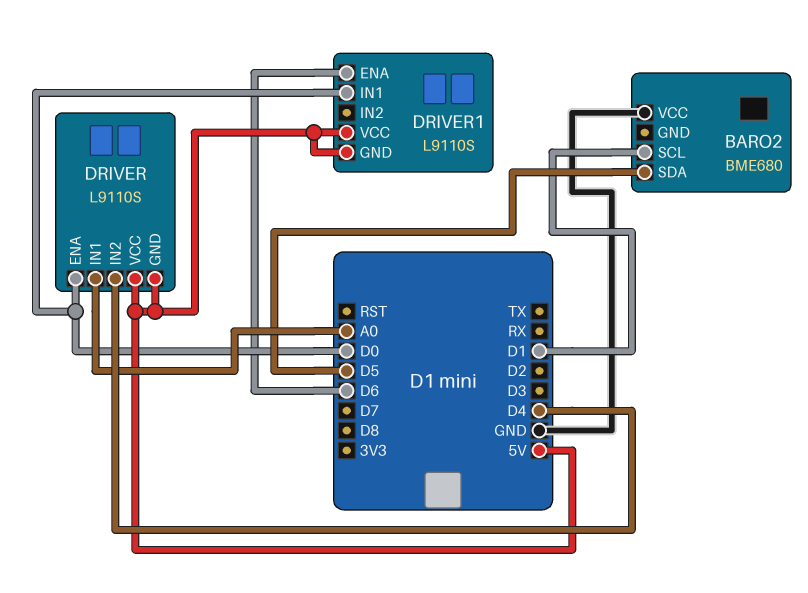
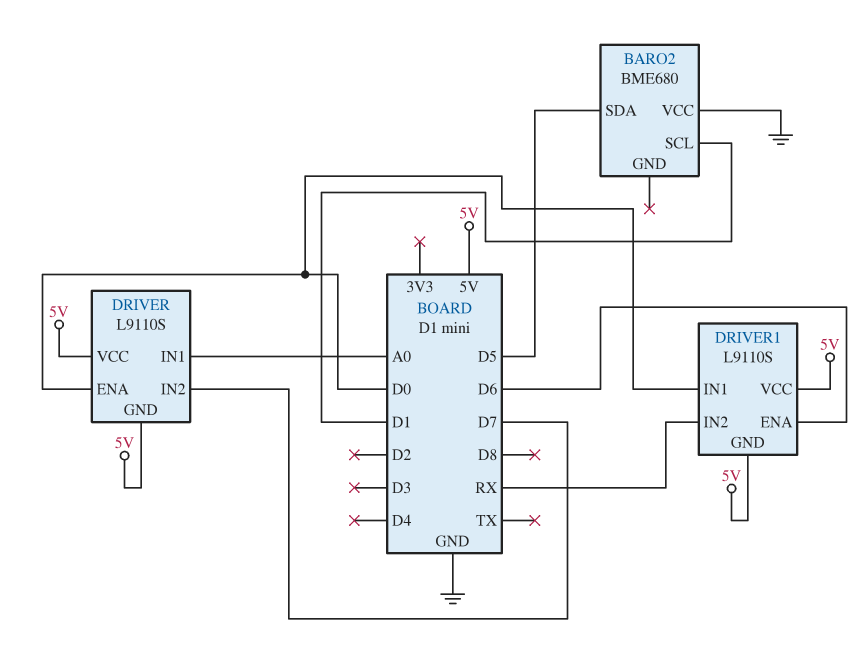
DRIVER pin IN2: D4 -> D7
DRIVER1 pin IN2: none -> RX

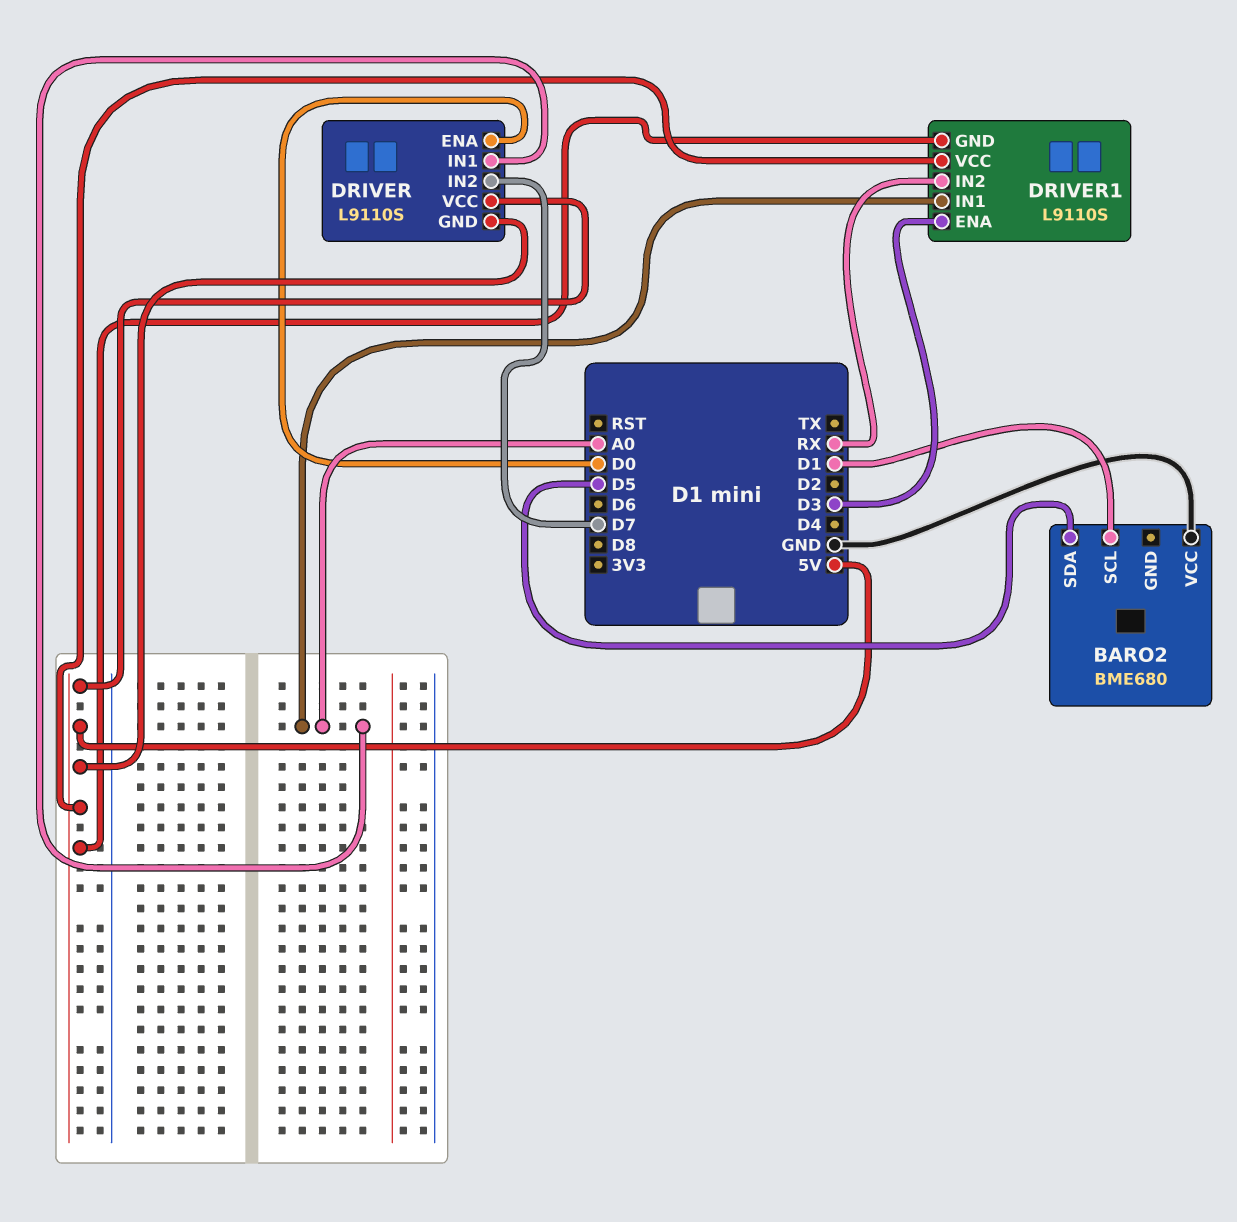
DRIVER1 pin ENA: D6 -> D3
DRIVER1 pin IN1: D0 -> A0

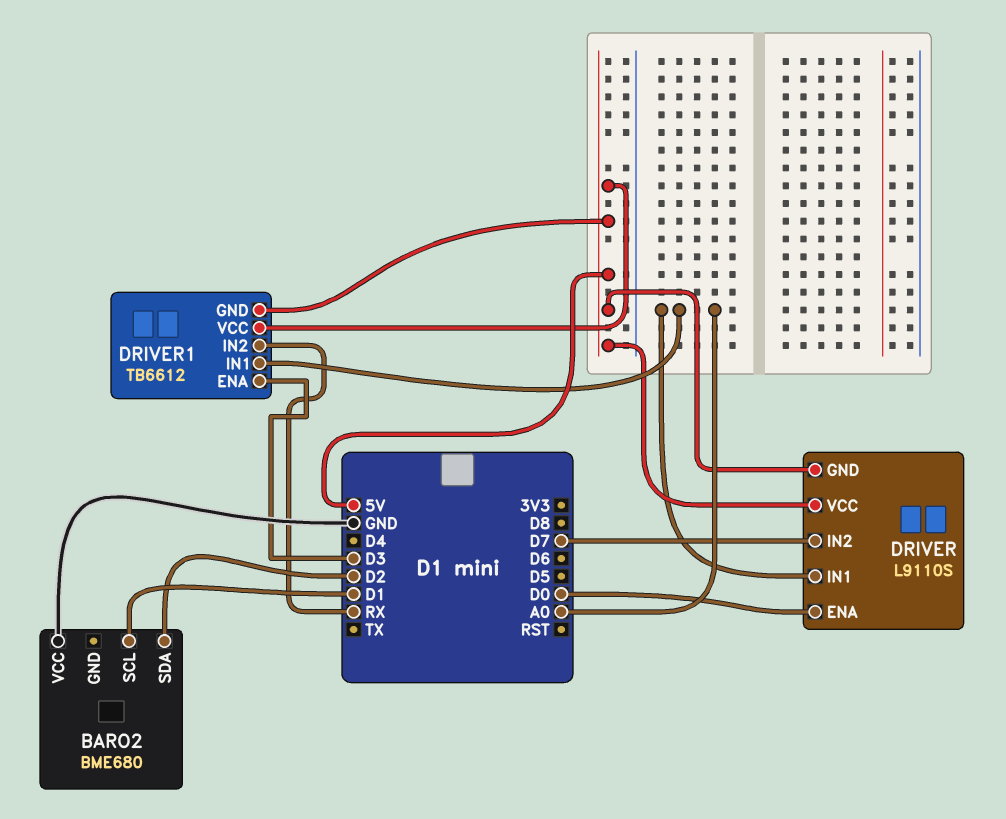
BARO2 pin SDA: D5 -> D2
DRIVER1: L9110S -> TB6612

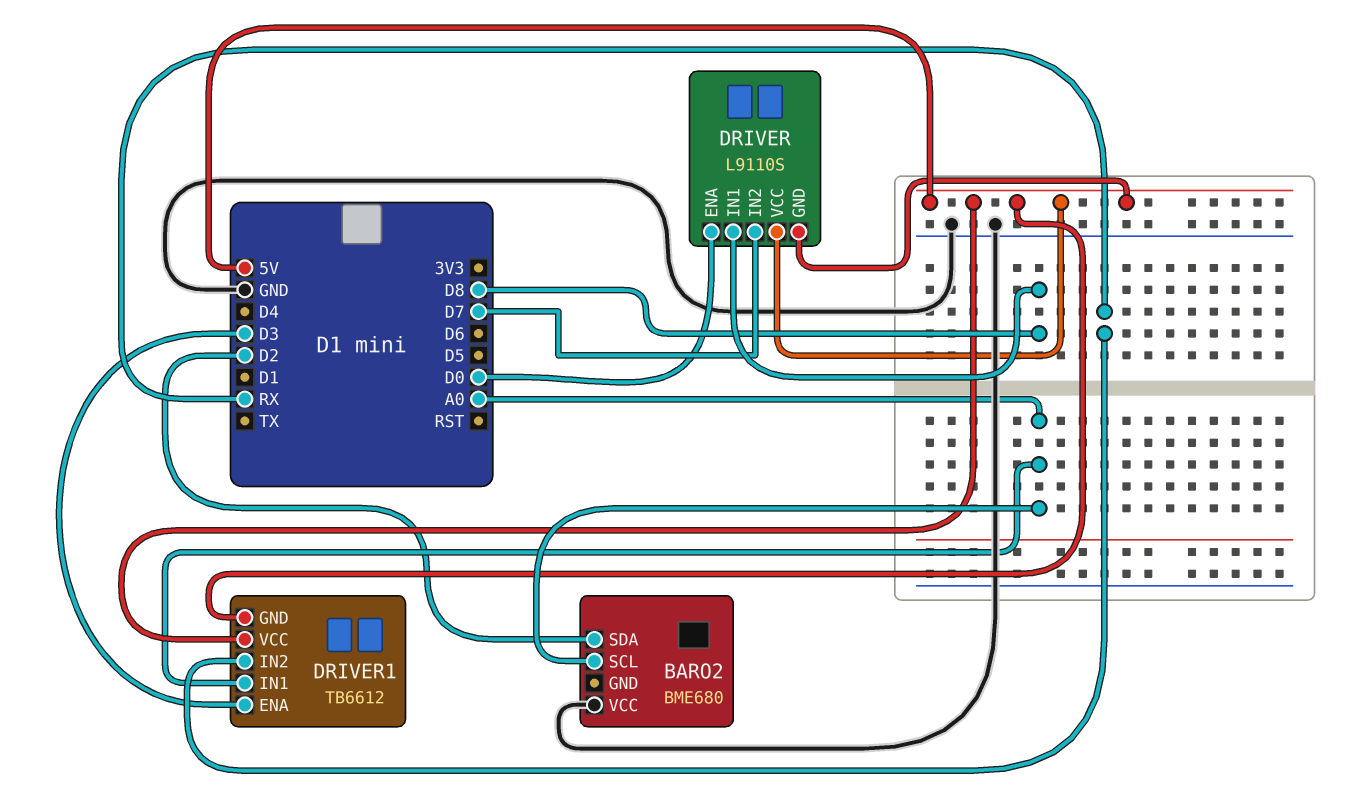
BARO2 pin SCL: D1 -> A0
DRIVER pin IN1: A0 -> D8

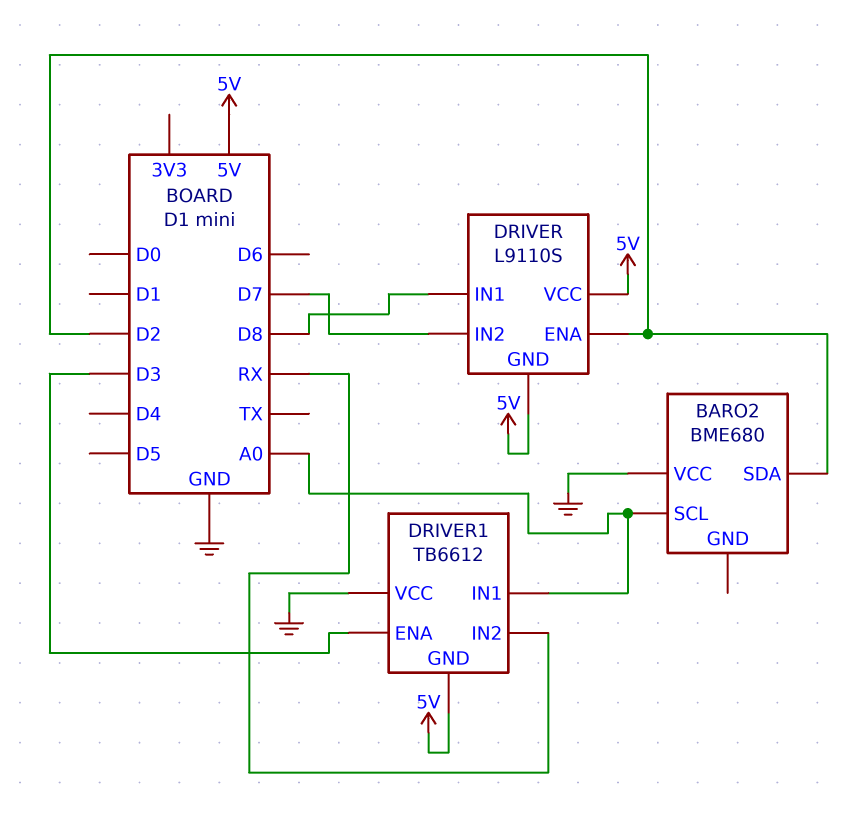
DRIVER pin ENA: D0 -> D2
DRIVER1 pin VCC: 5V -> GND

